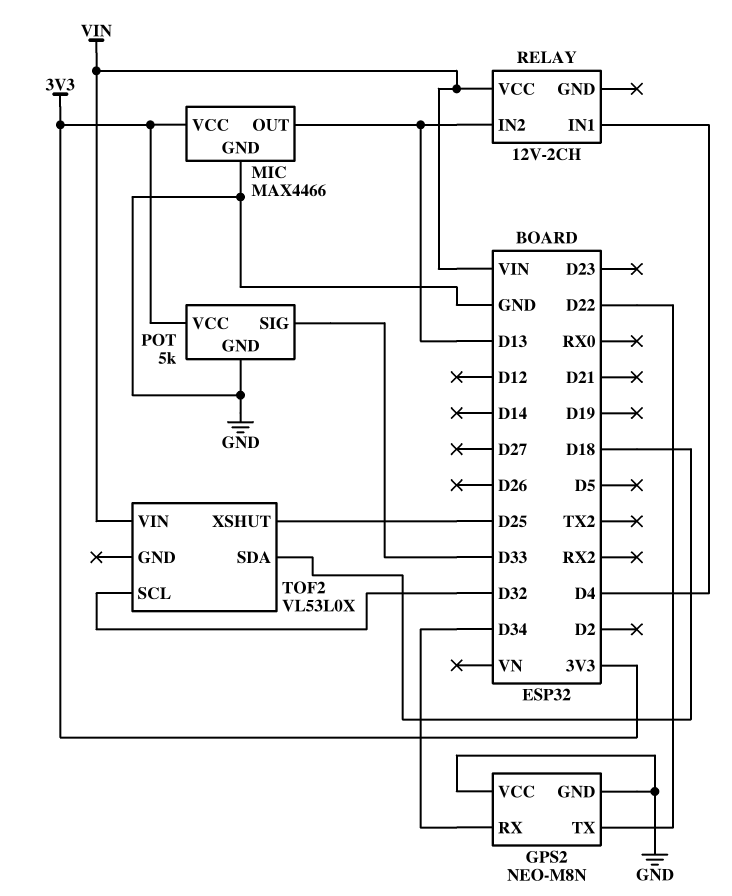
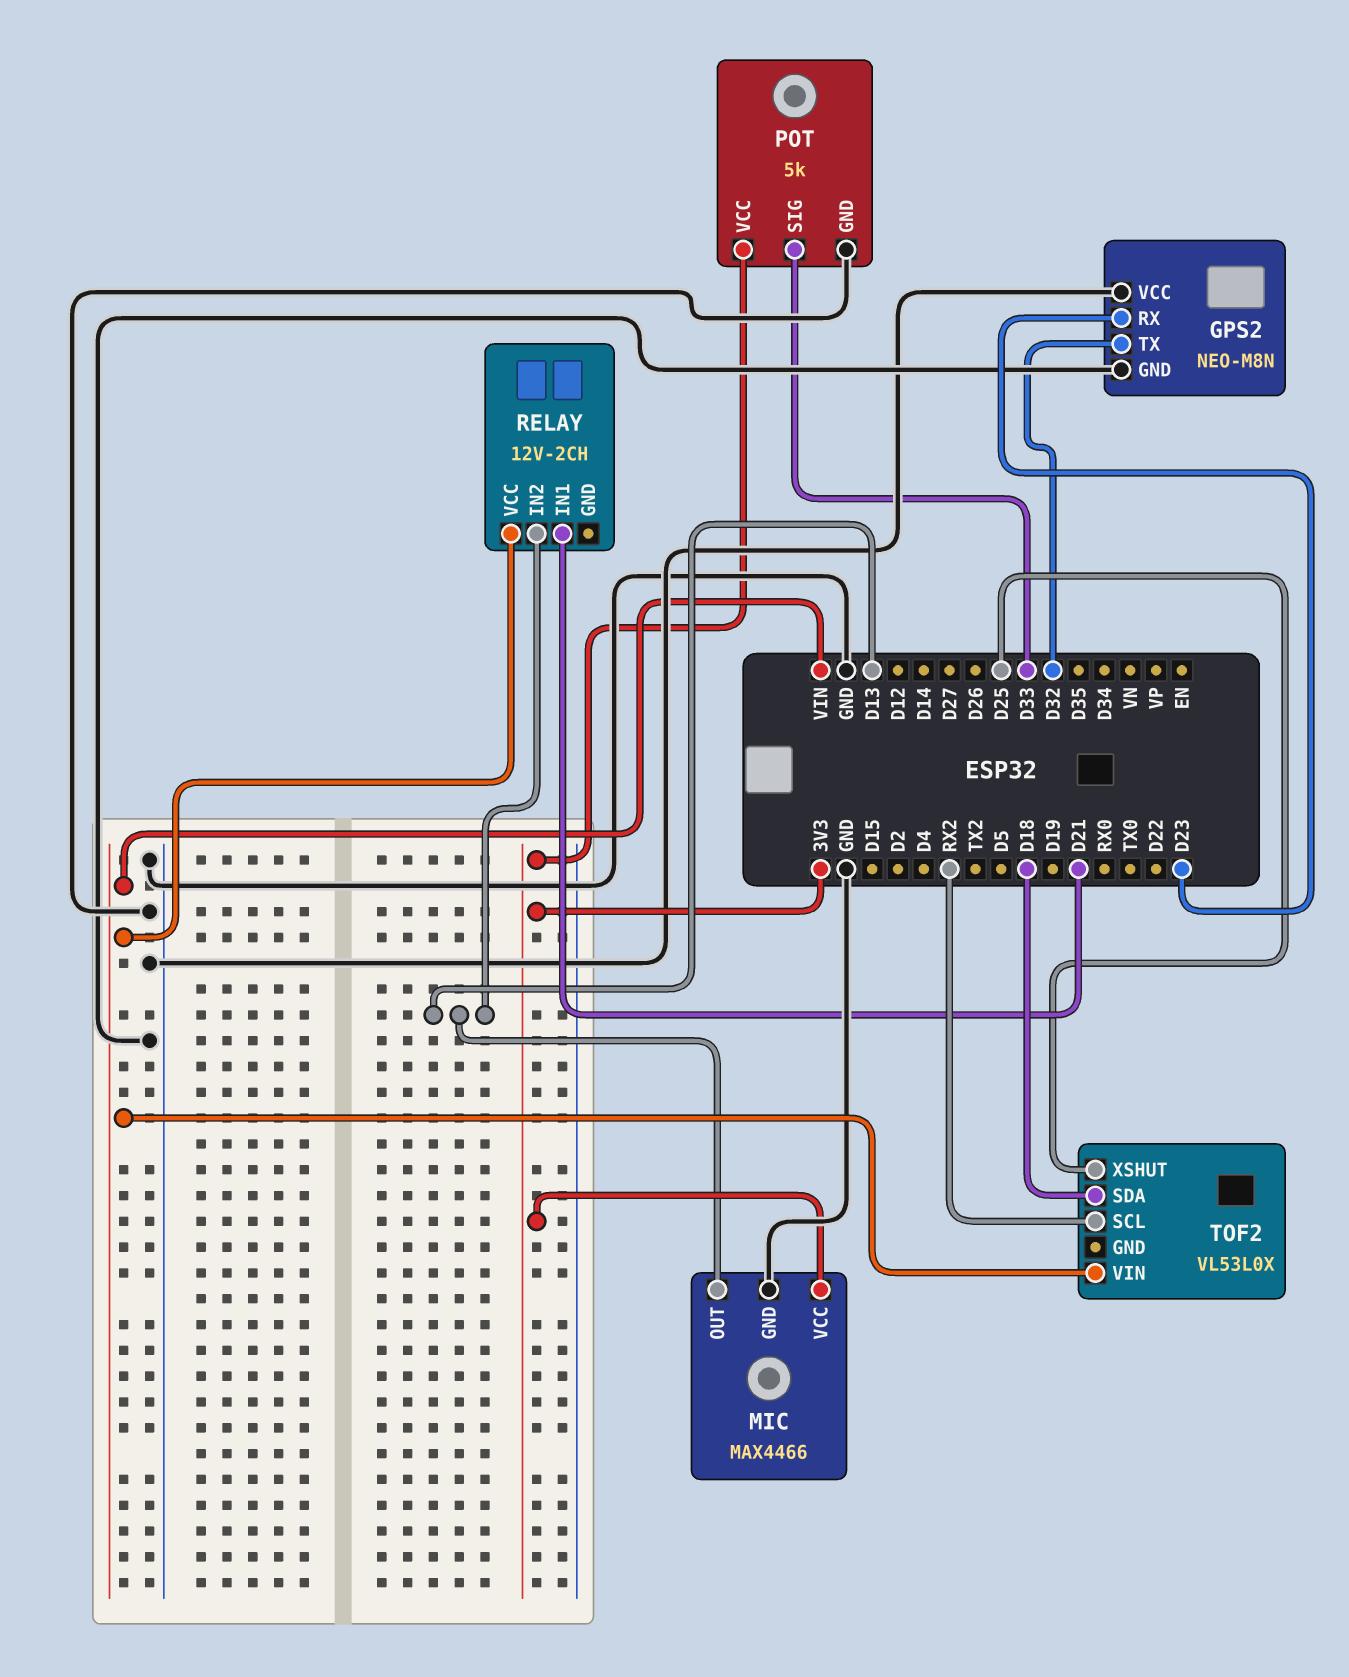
GPS2 pin RX: D34 -> D23
GPS2 pin TX: D22 -> D32
RELAY pin IN1: D4 -> D21
TOF2 pin SCL: D32 -> RX2

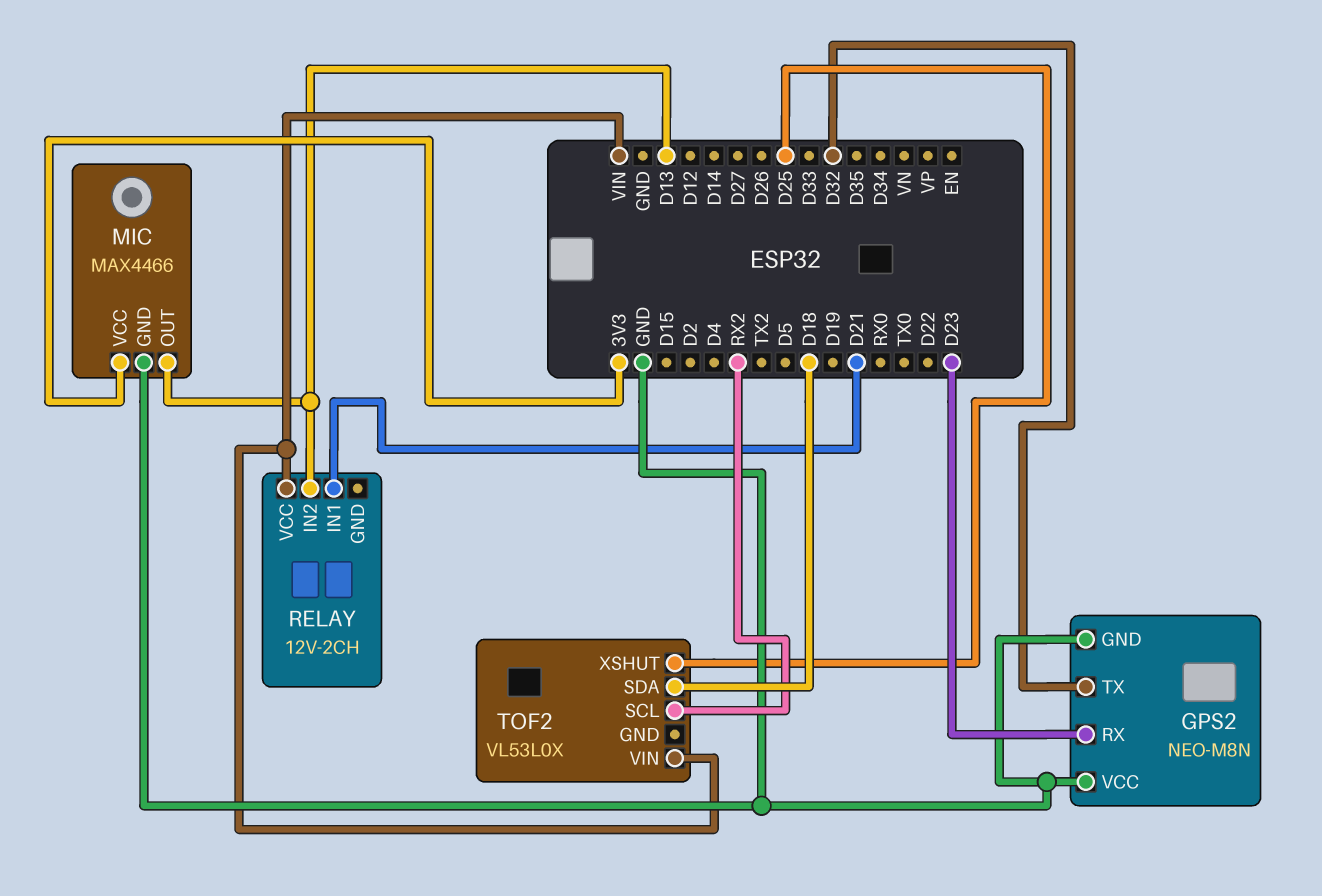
POT: 5k -> none
POT pin GND: GND -> none
POT pin SIG: D33 -> none
POT pin VCC: 3V3 -> none

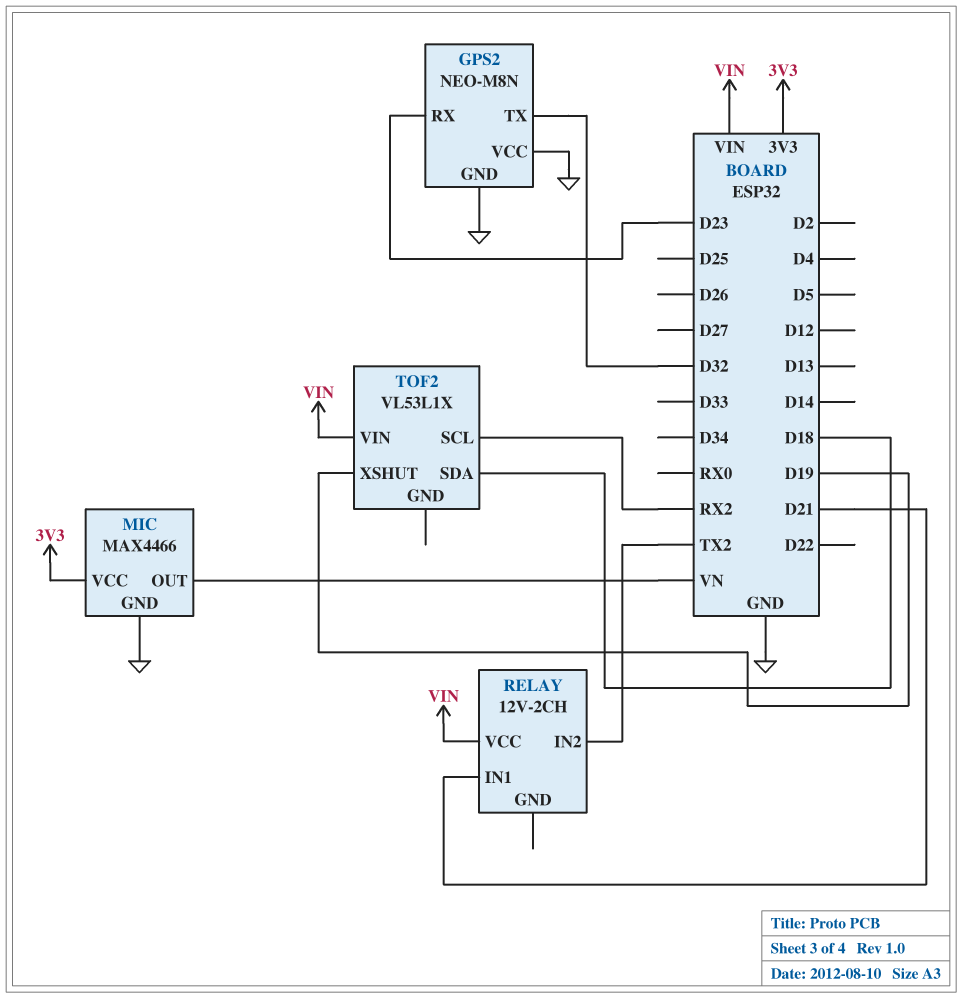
MIC pin OUT: D13 -> VN
RELAY pin IN2: D13 -> TX2
TOF2: VL53L0X -> VL53L1X
TOF2 pin XSHUT: D25 -> D19

